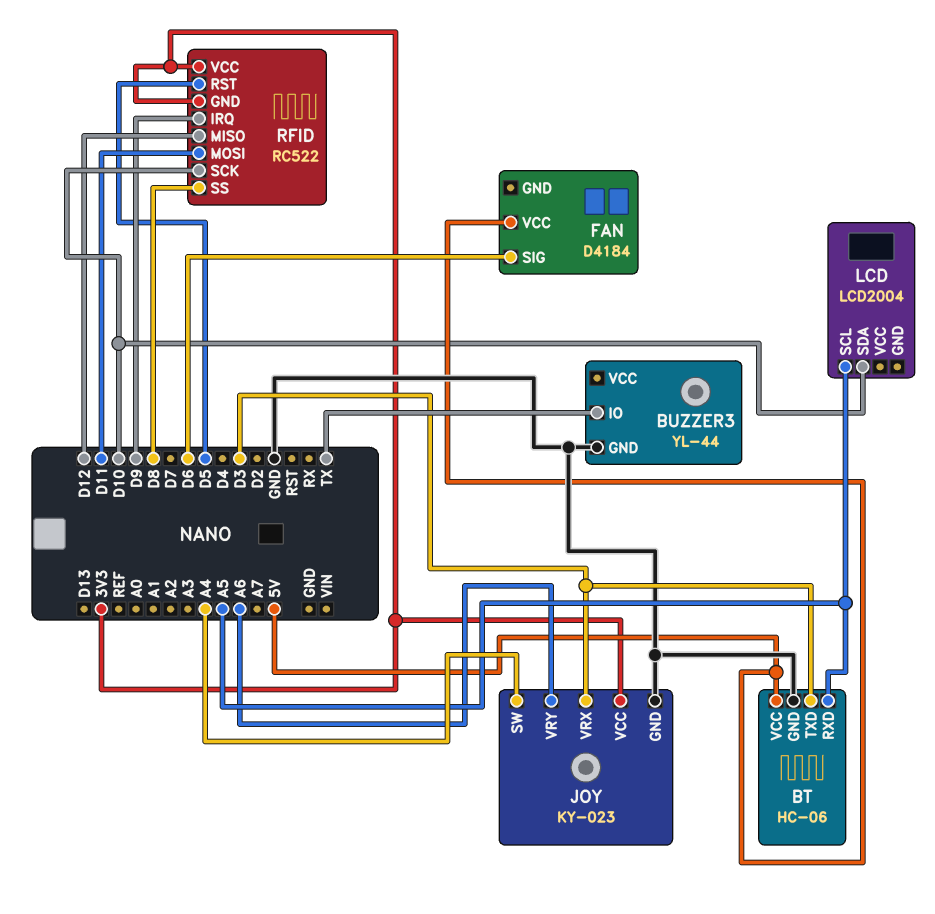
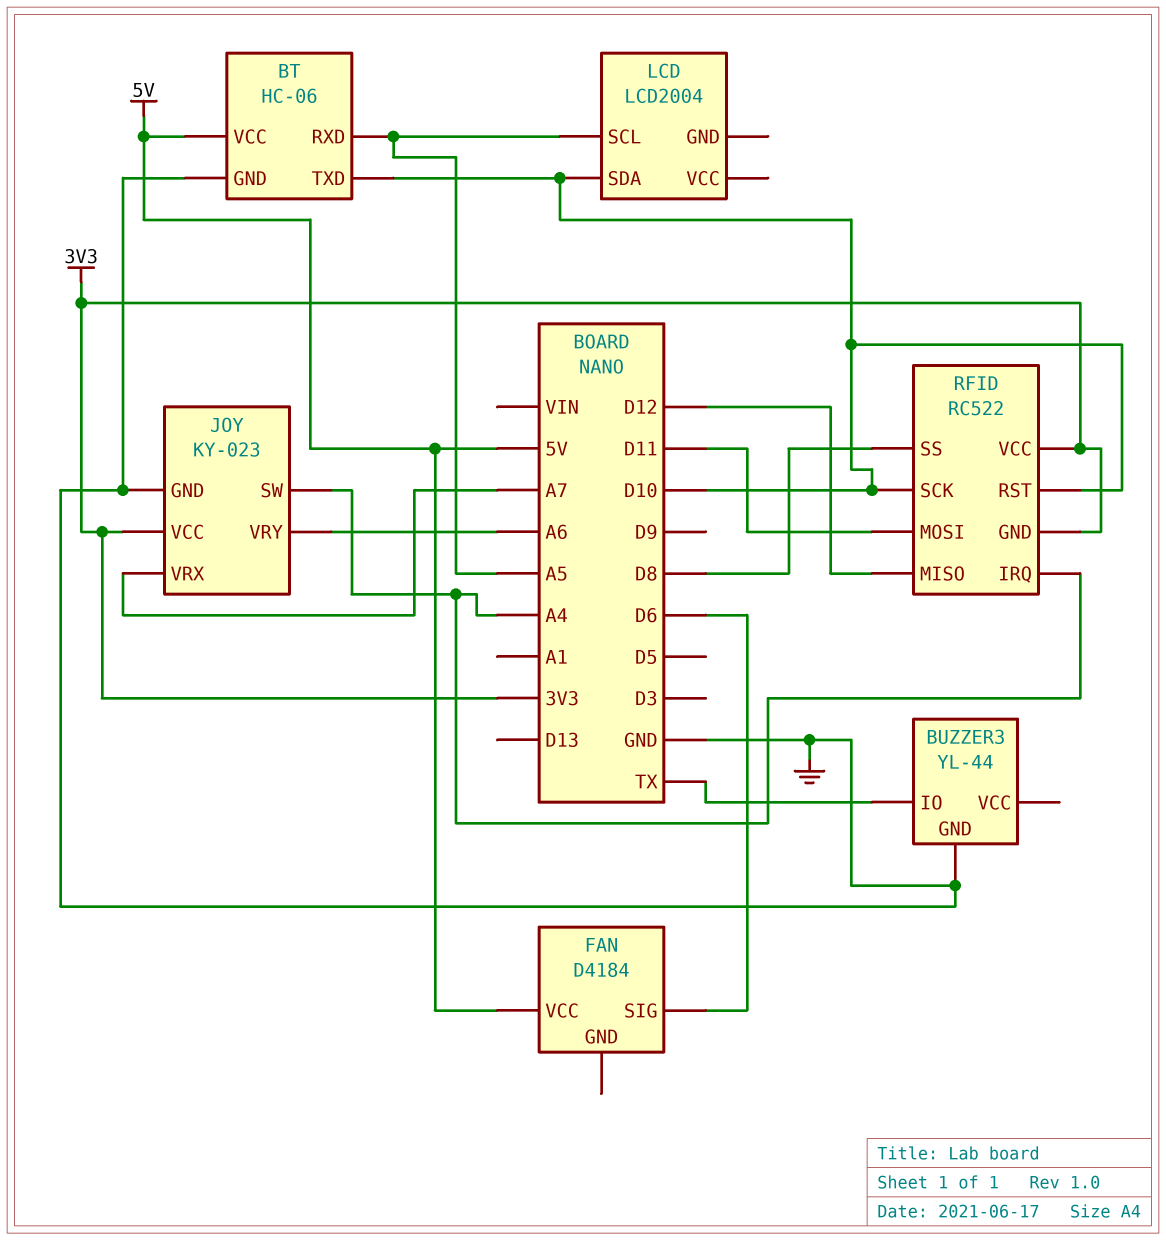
BT pin TXD: D3 -> D10
JOY pin VRX: D3 -> A7
RFID pin IRQ: D9 -> A4
RFID pin RST: D5 -> D10

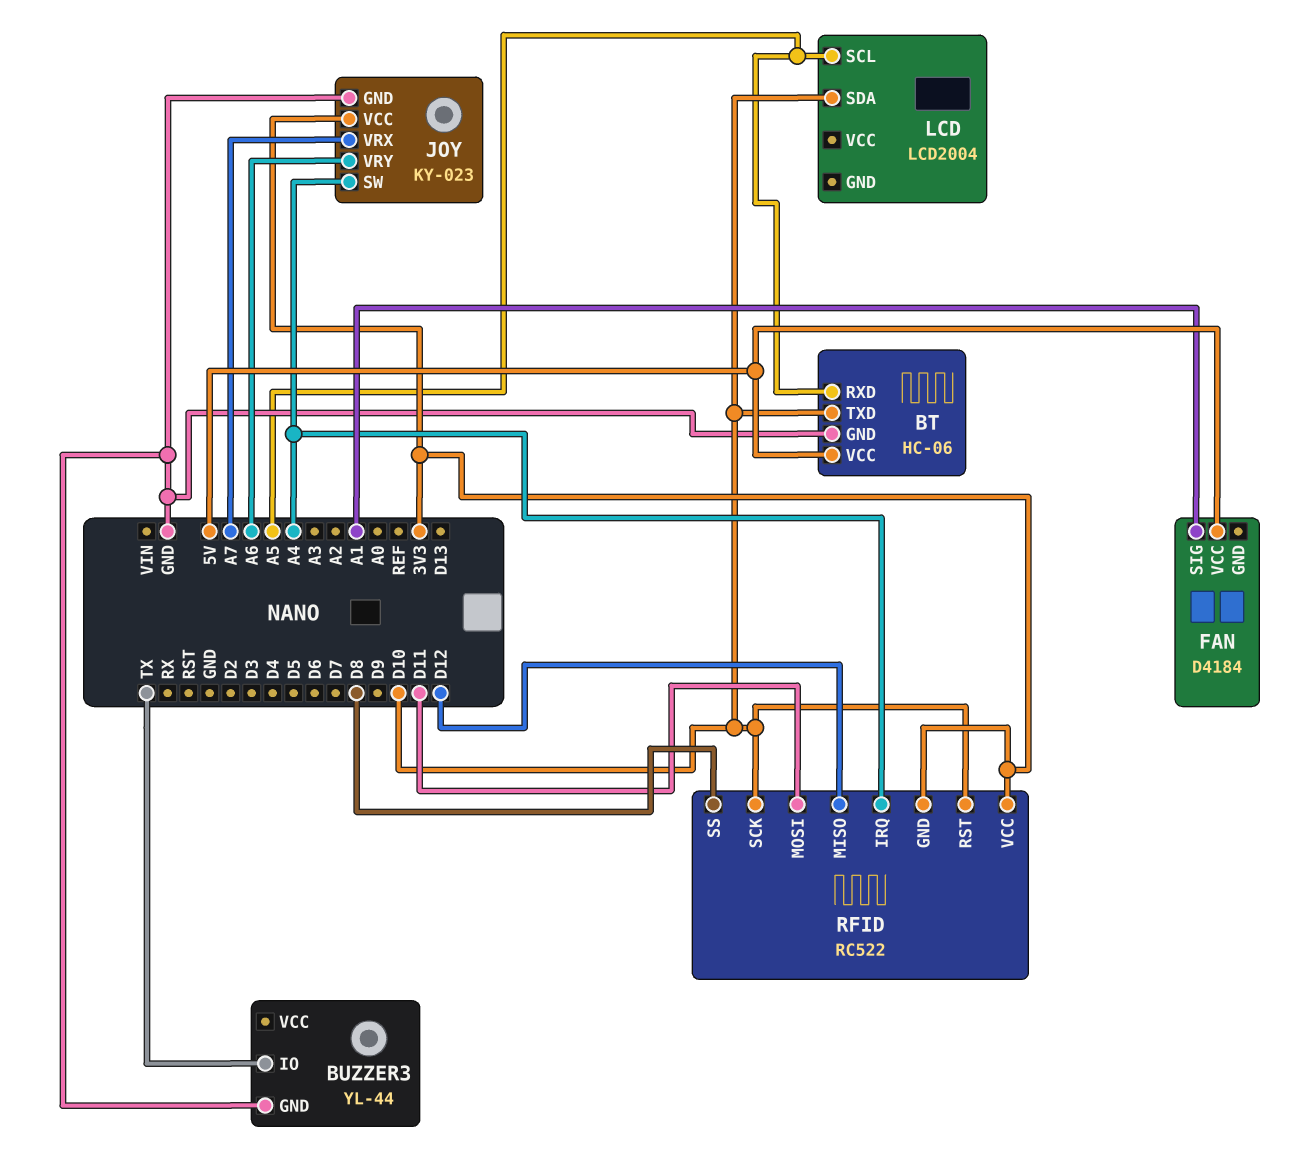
FAN pin SIG: D6 -> A1

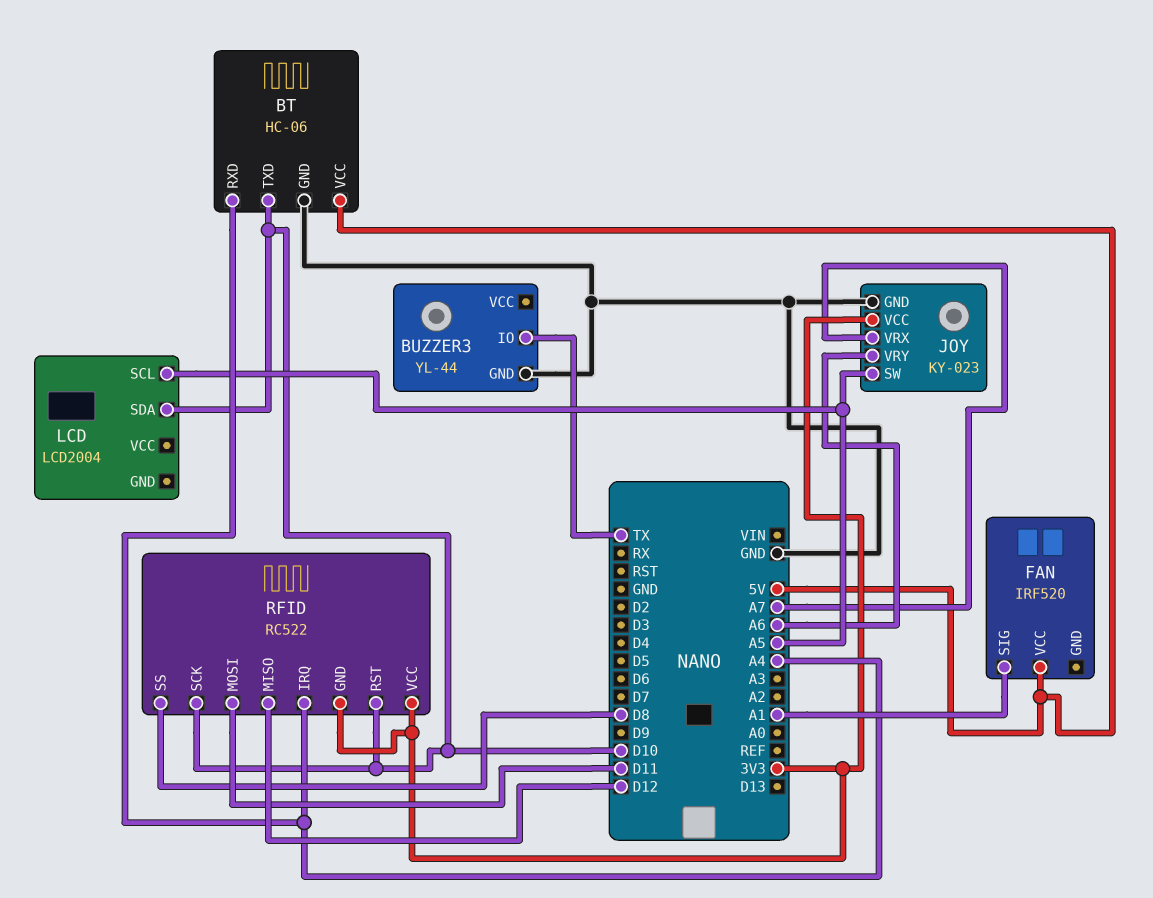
BT pin RXD: A5 -> A4
FAN: D4184 -> IRF520
JOY pin SW: A4 -> A5

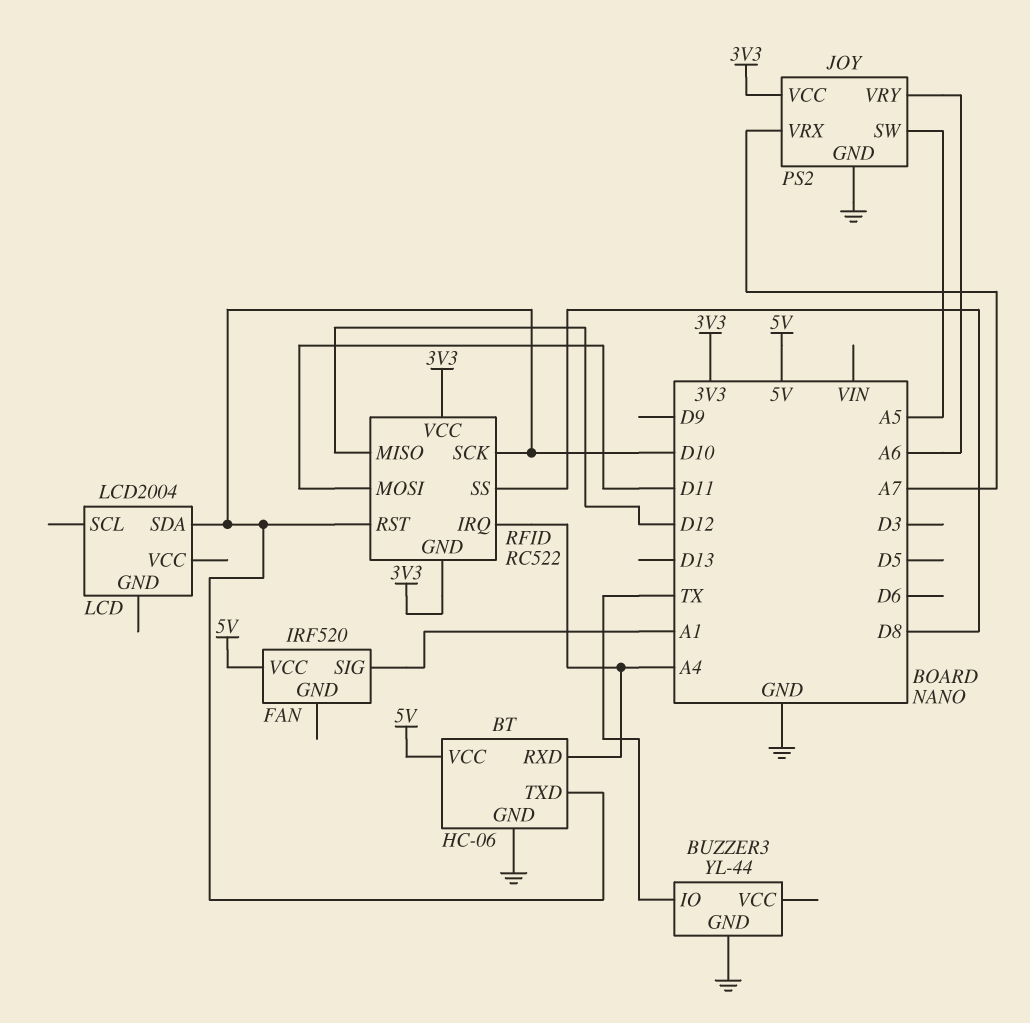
JOY: KY-023 -> PS2
LCD pin SCL: A5 -> none

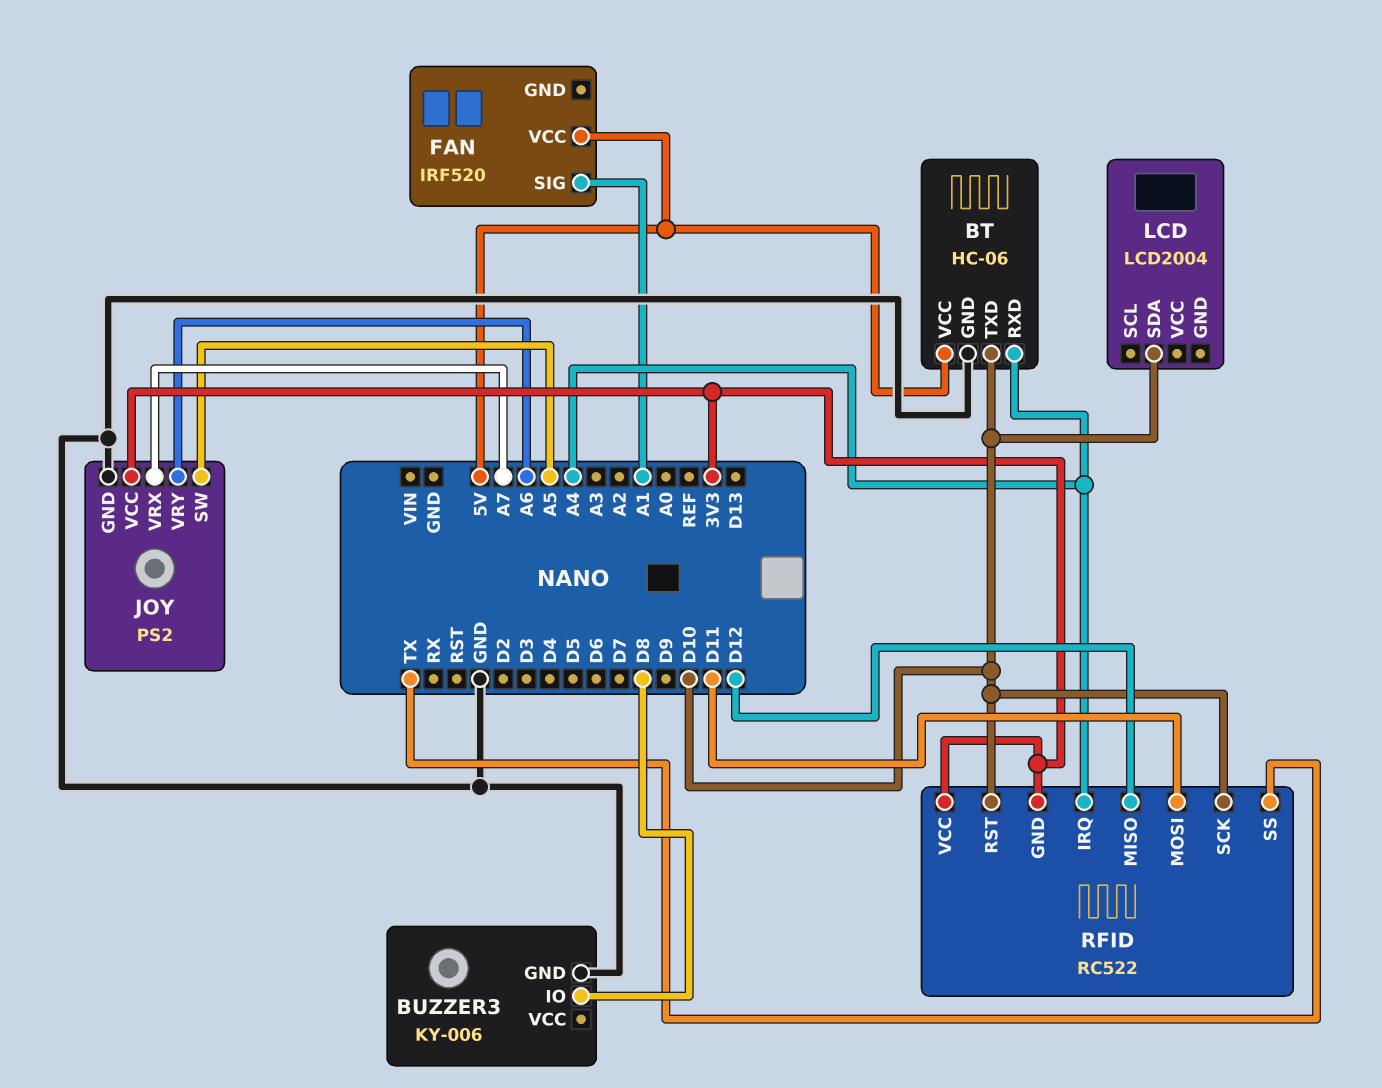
BUZZER3: YL-44 -> KY-006
BUZZER3 pin IO: TX -> D8
RFID pin SS: D8 -> TX

